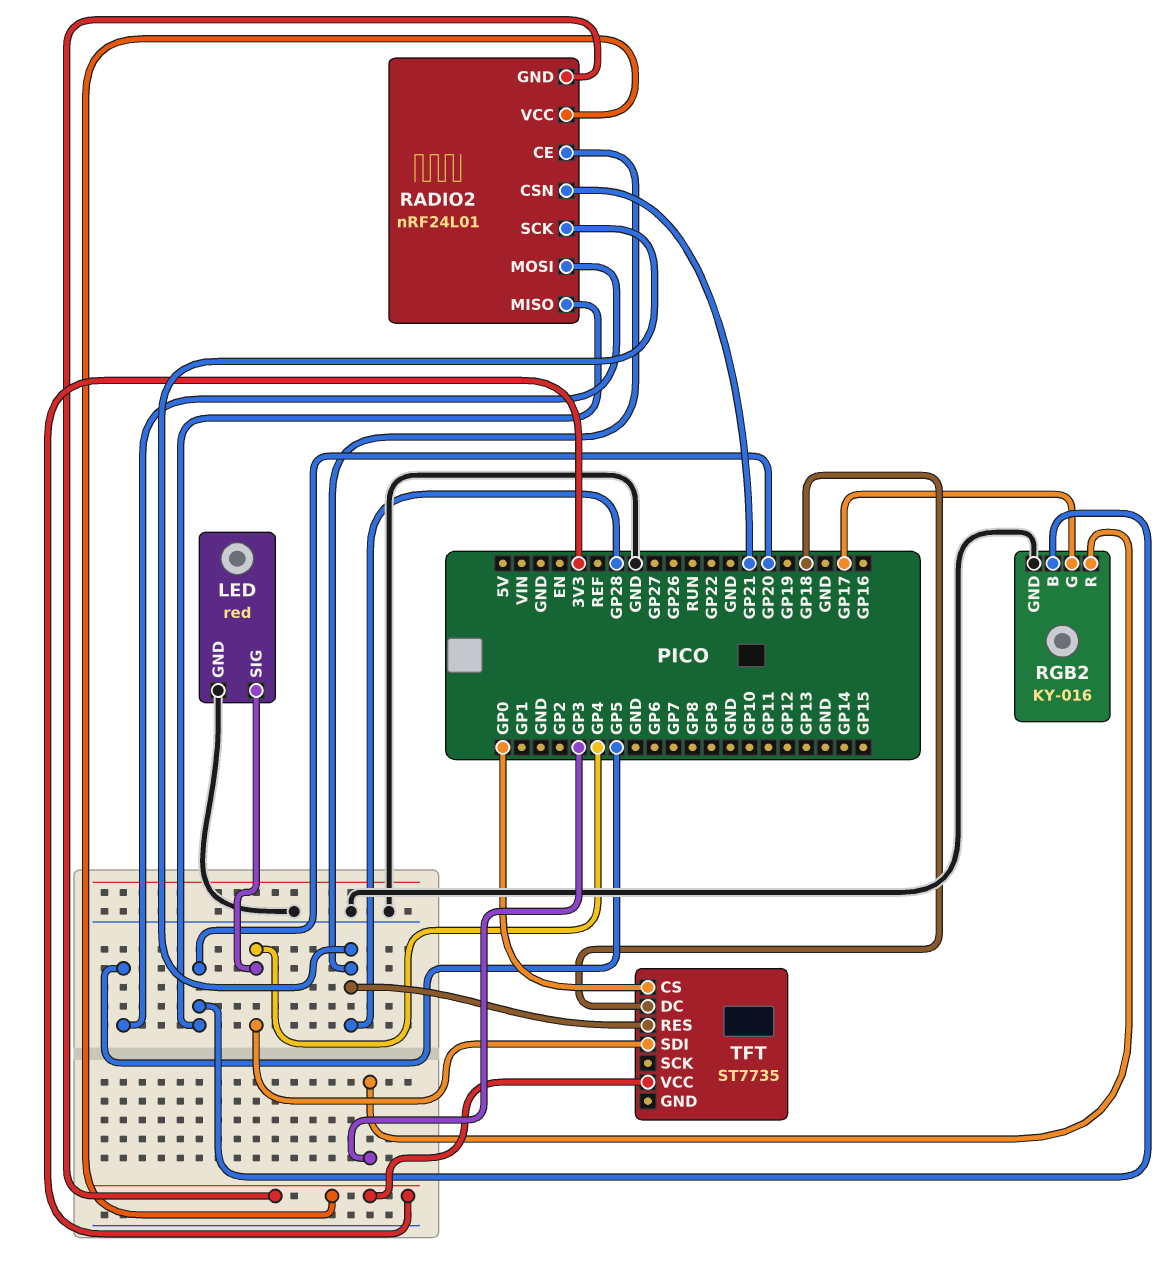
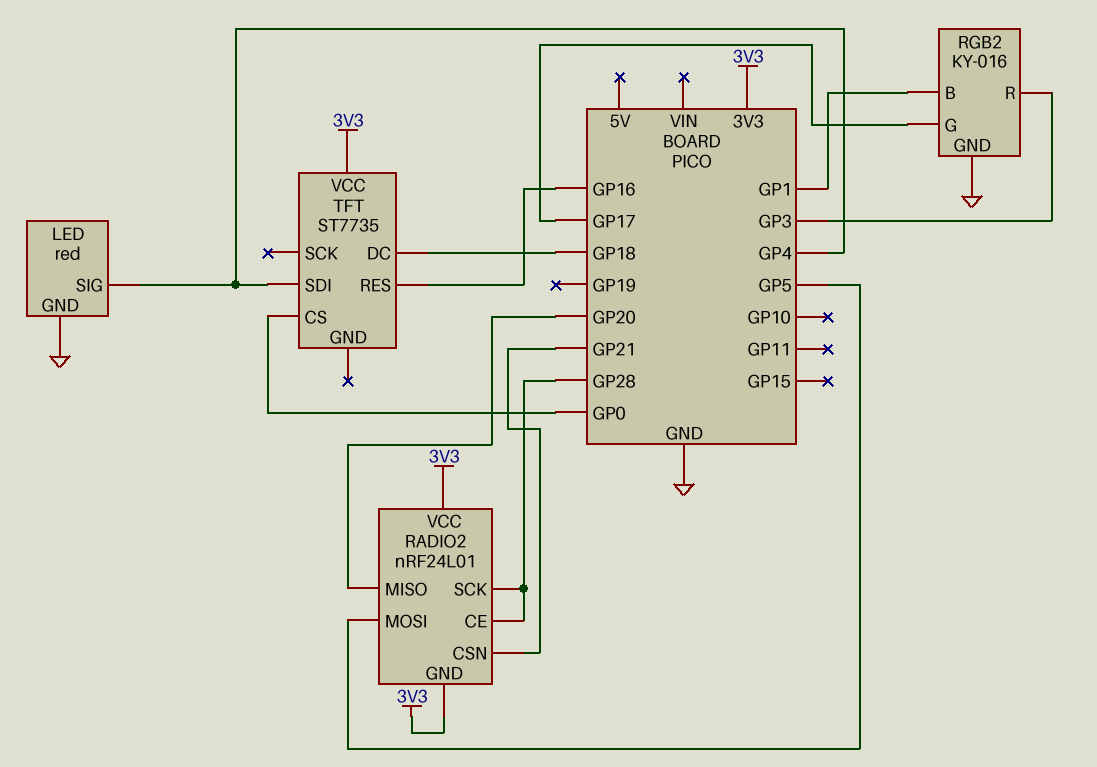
RGB2 pin B: GP20 -> GP1
TFT pin RES: GP28 -> GP16

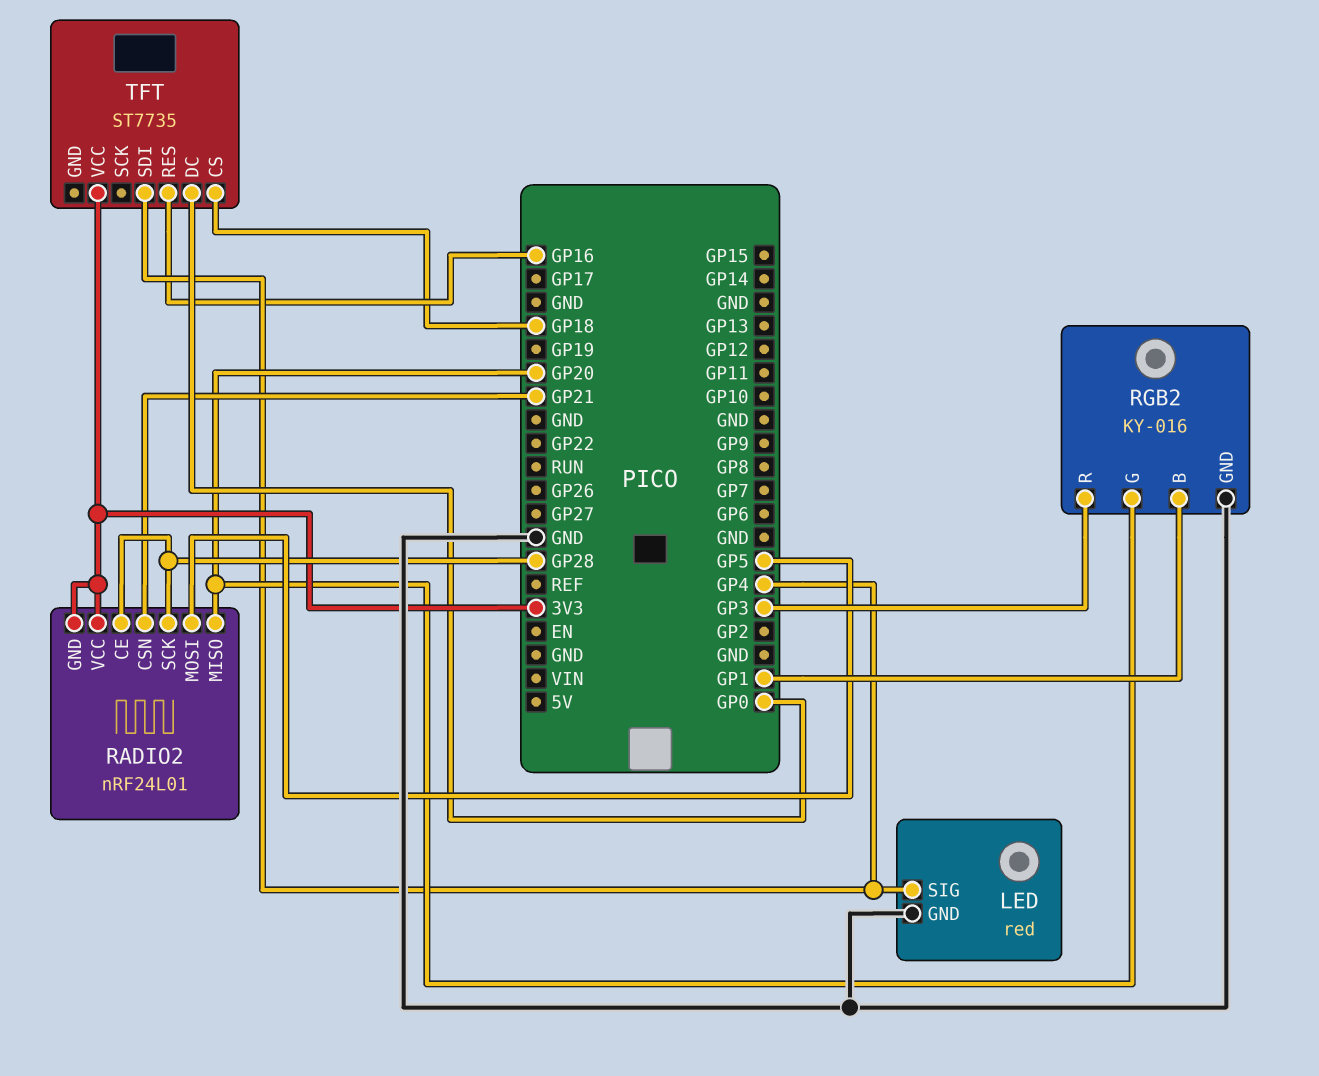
RGB2 pin G: GP17 -> GP20
TFT pin CS: GP0 -> GP18
TFT pin DC: GP18 -> GP0

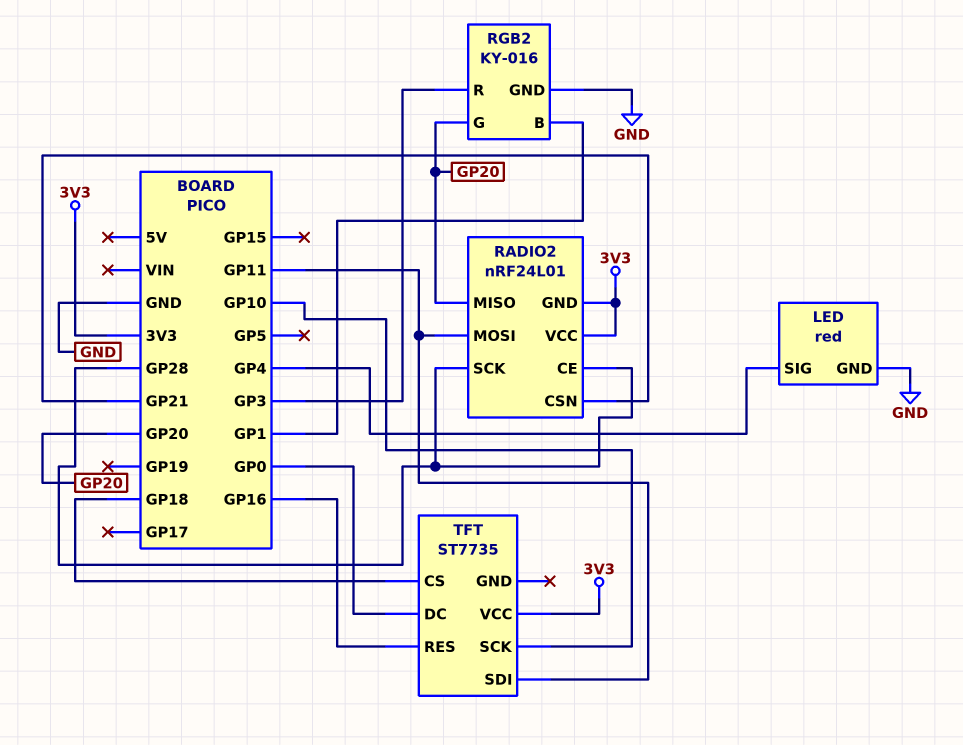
RADIO2 pin MOSI: GP5 -> GP11
TFT pin SCK: none -> GP10
TFT pin SDI: GP4 -> GP11

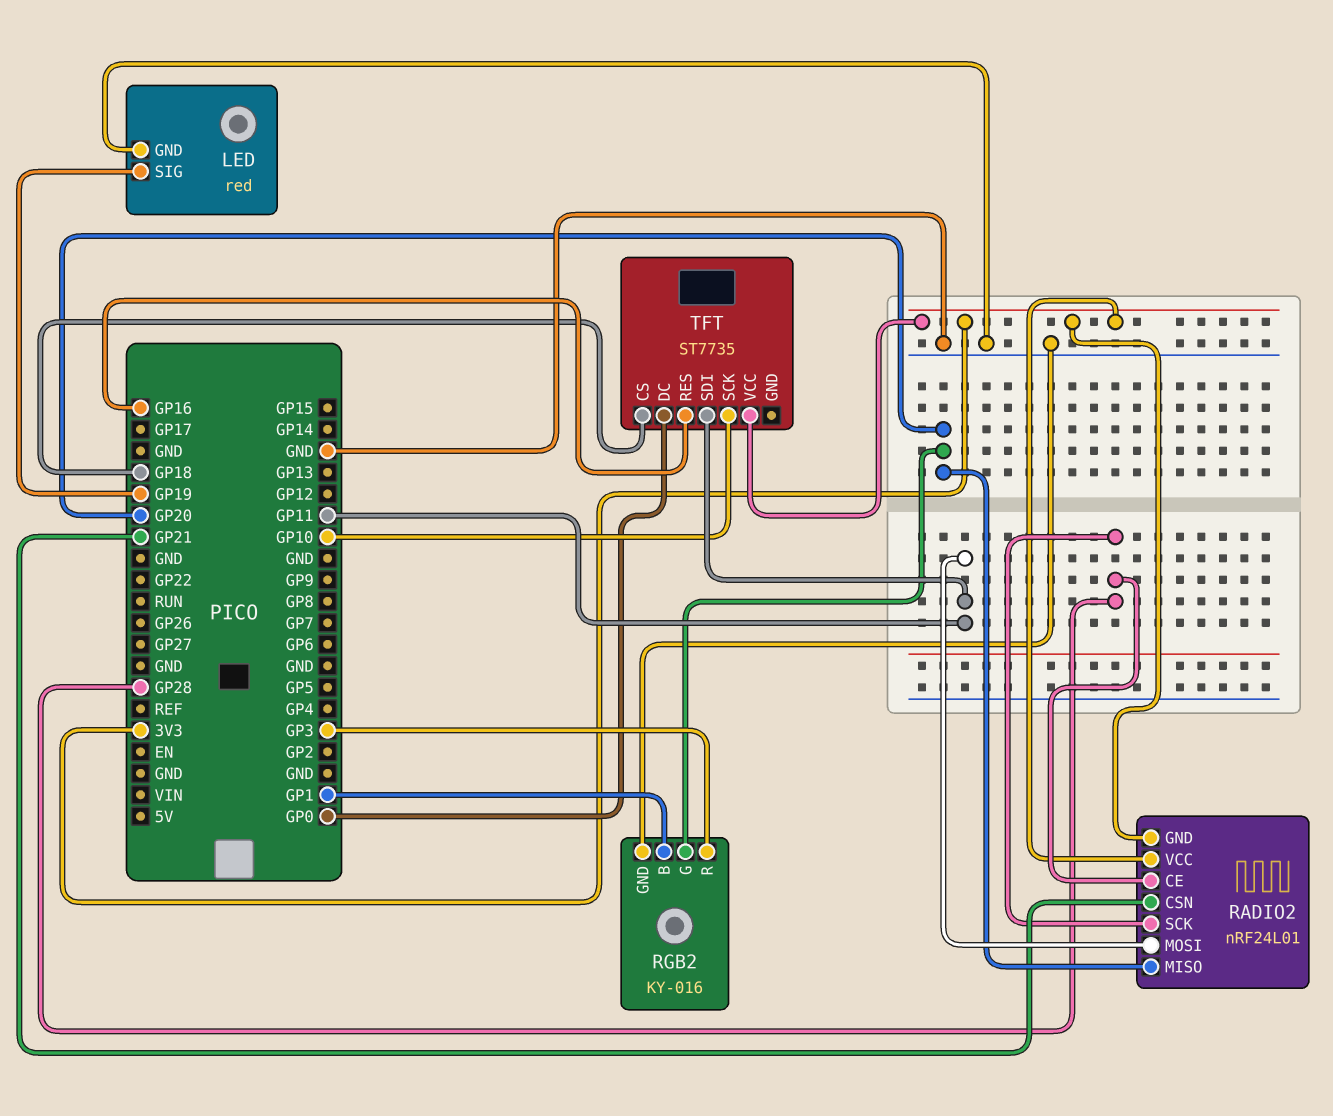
LED pin SIG: GP4 -> GP19

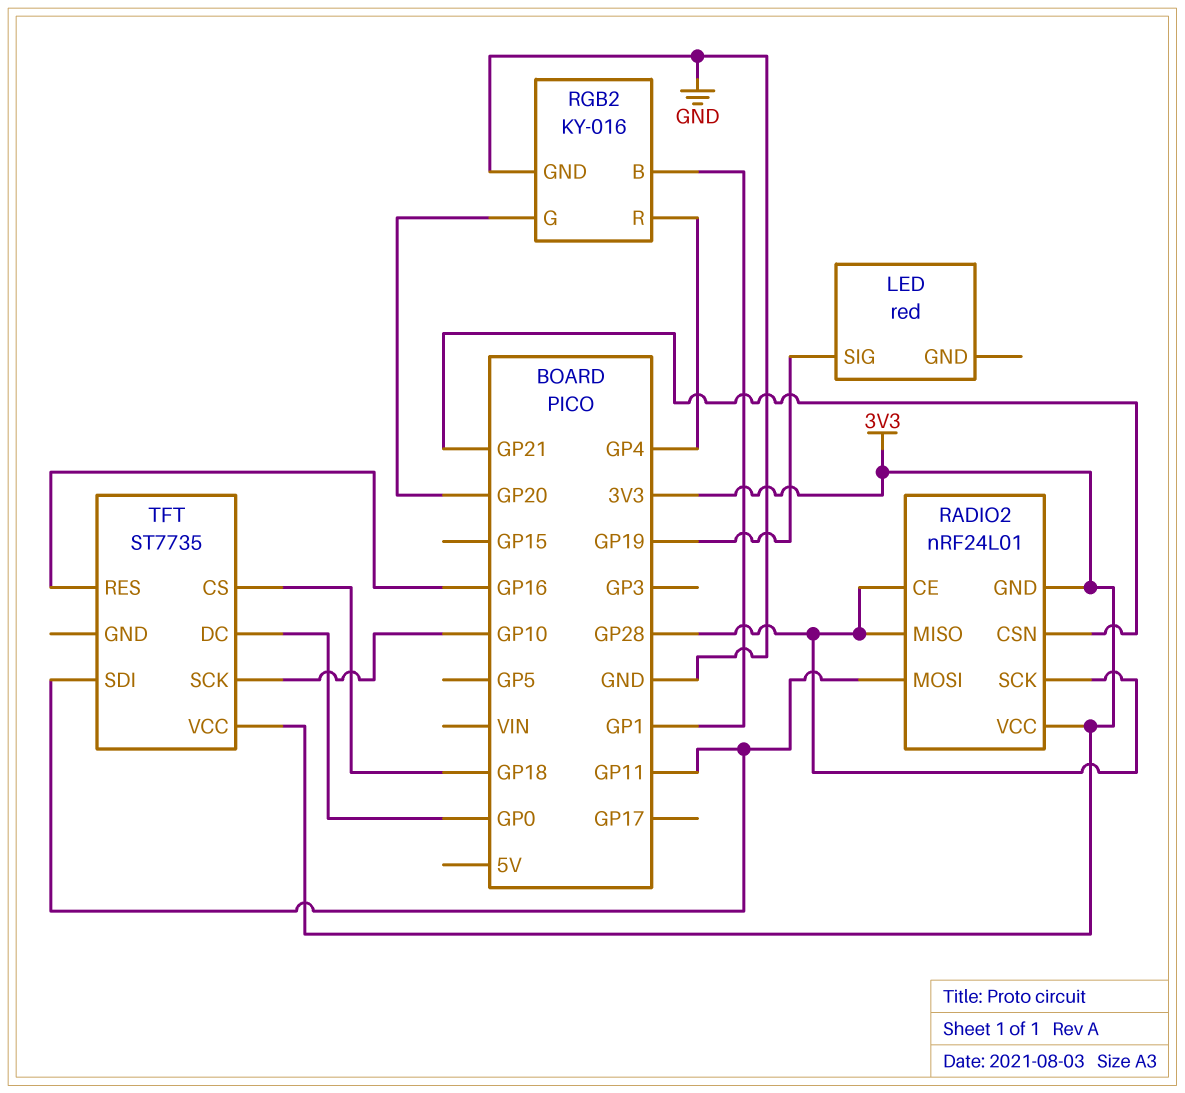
LED pin GND: GND -> none
RADIO2 pin MISO: GP20 -> GP28
RGB2 pin R: GP3 -> GP4

